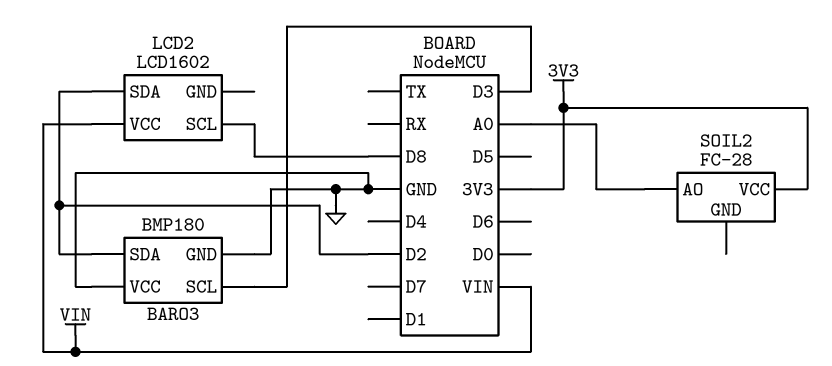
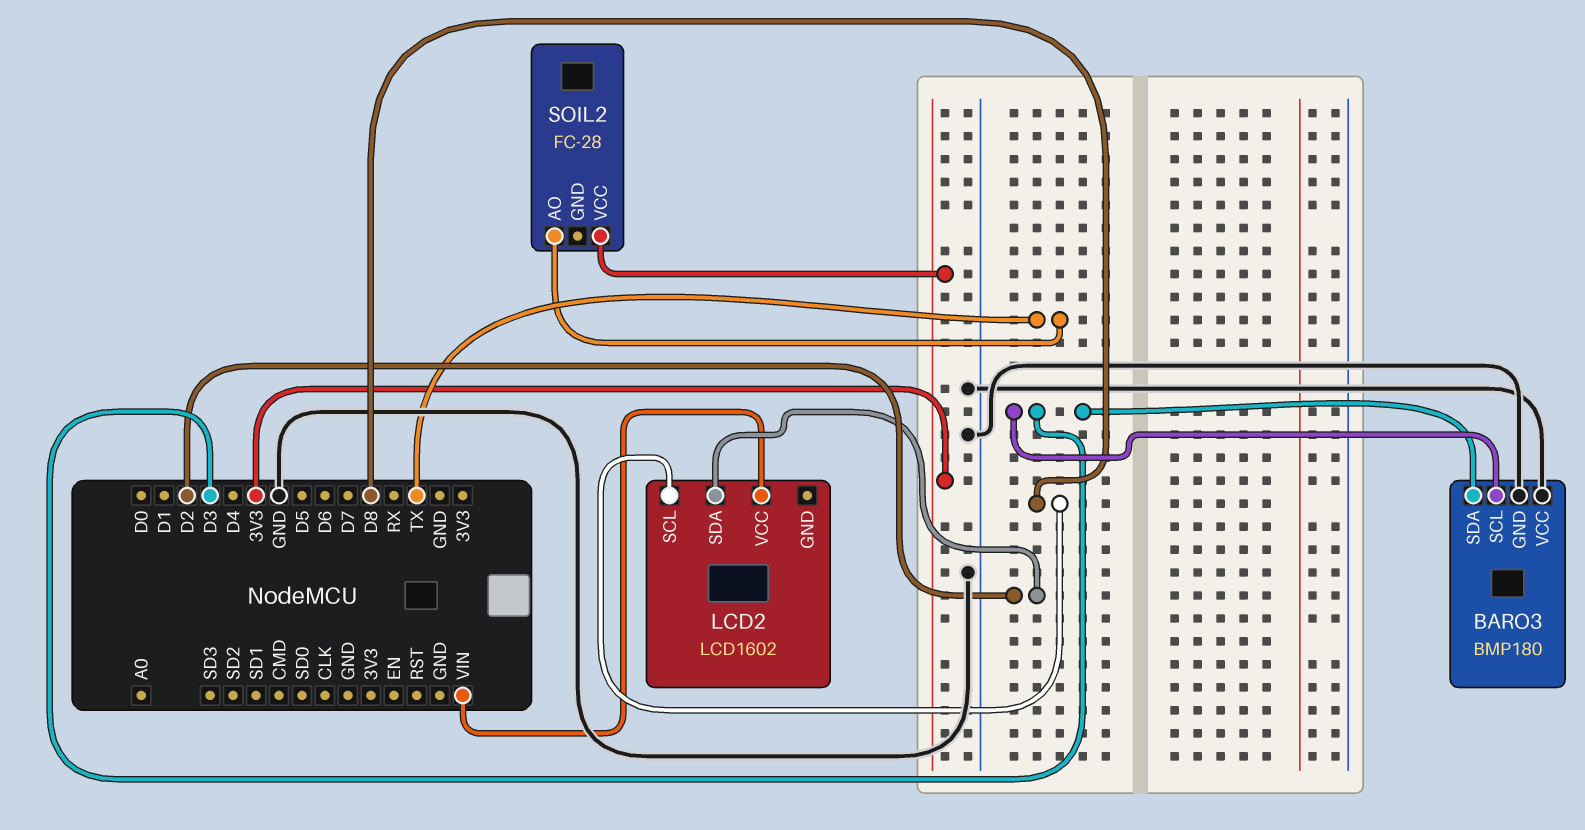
BARO3 pin SDA: D2 -> D3
SOIL2 pin AO: A0 -> TX

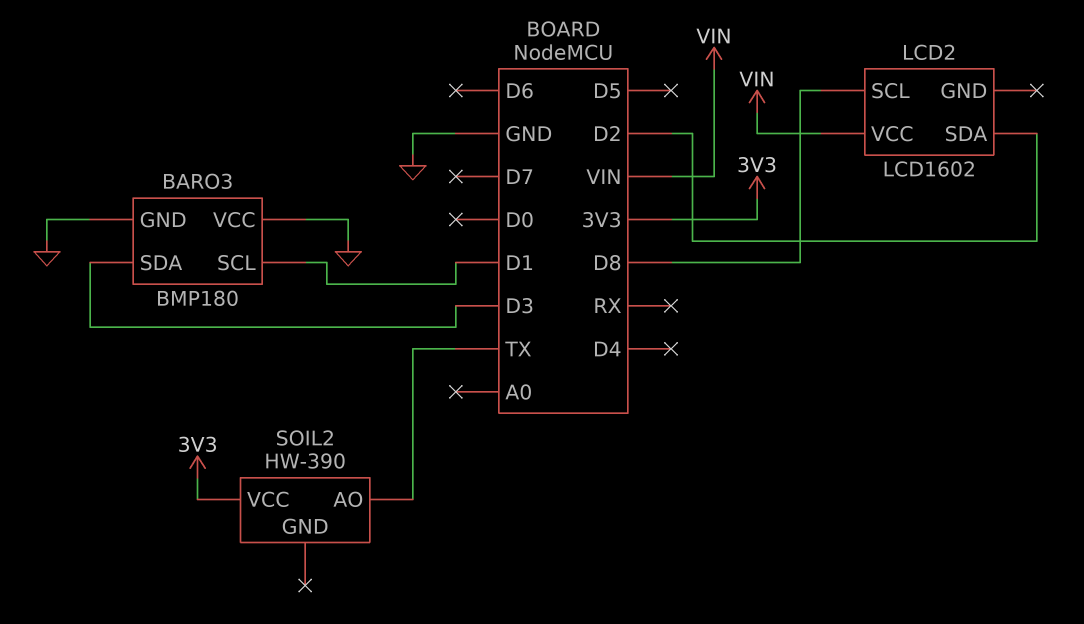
BARO3 pin SCL: D3 -> D1
SOIL2: FC-28 -> HW-390

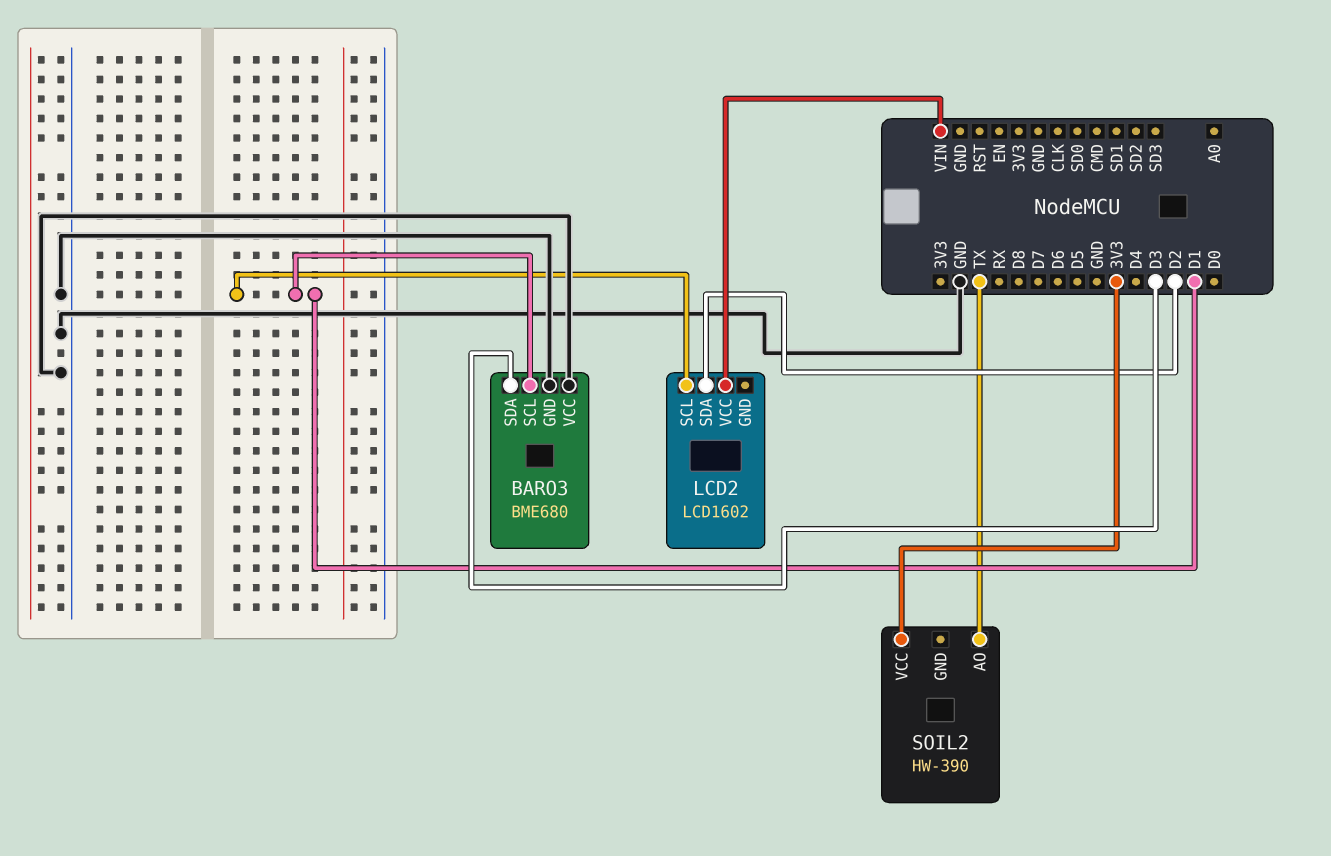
BARO3: BMP180 -> BME680
LCD2 pin SCL: D8 -> D1

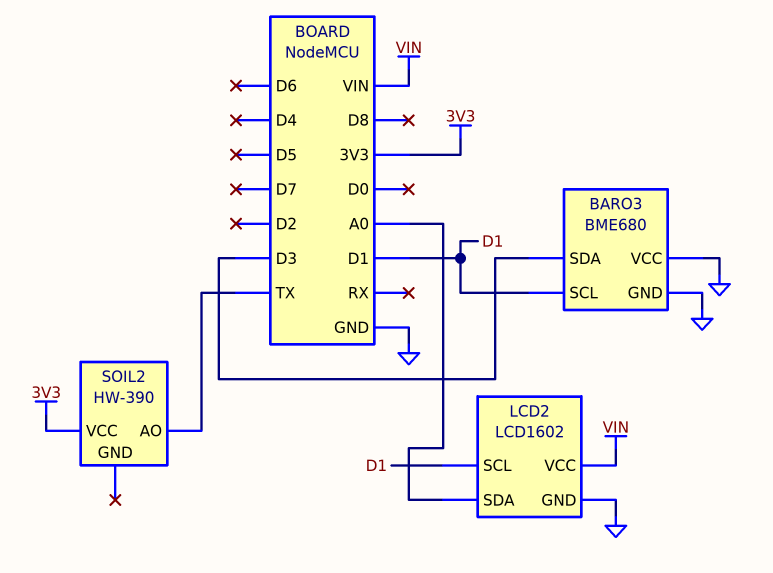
LCD2 pin GND: none -> GND
LCD2 pin SDA: D2 -> A0

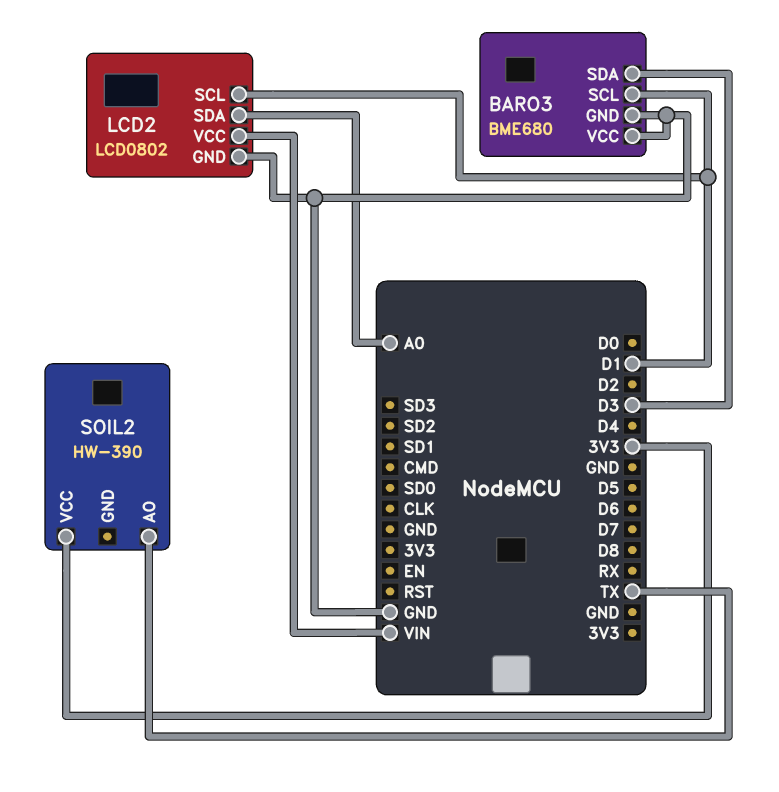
LCD2: LCD1602 -> LCD0802

